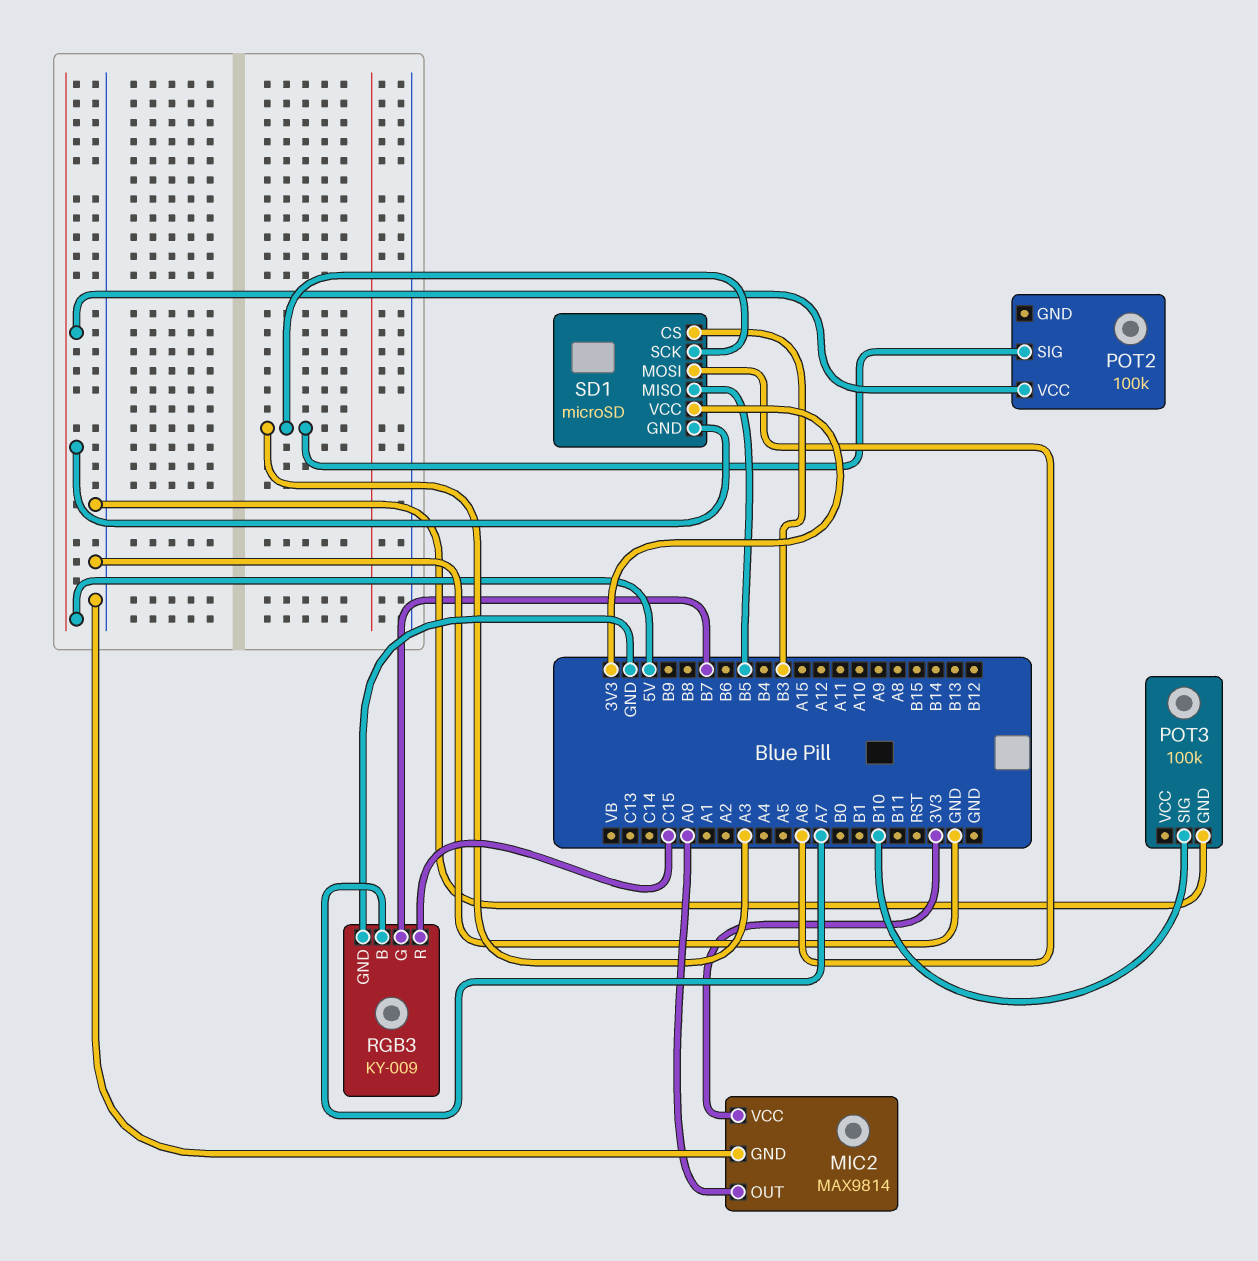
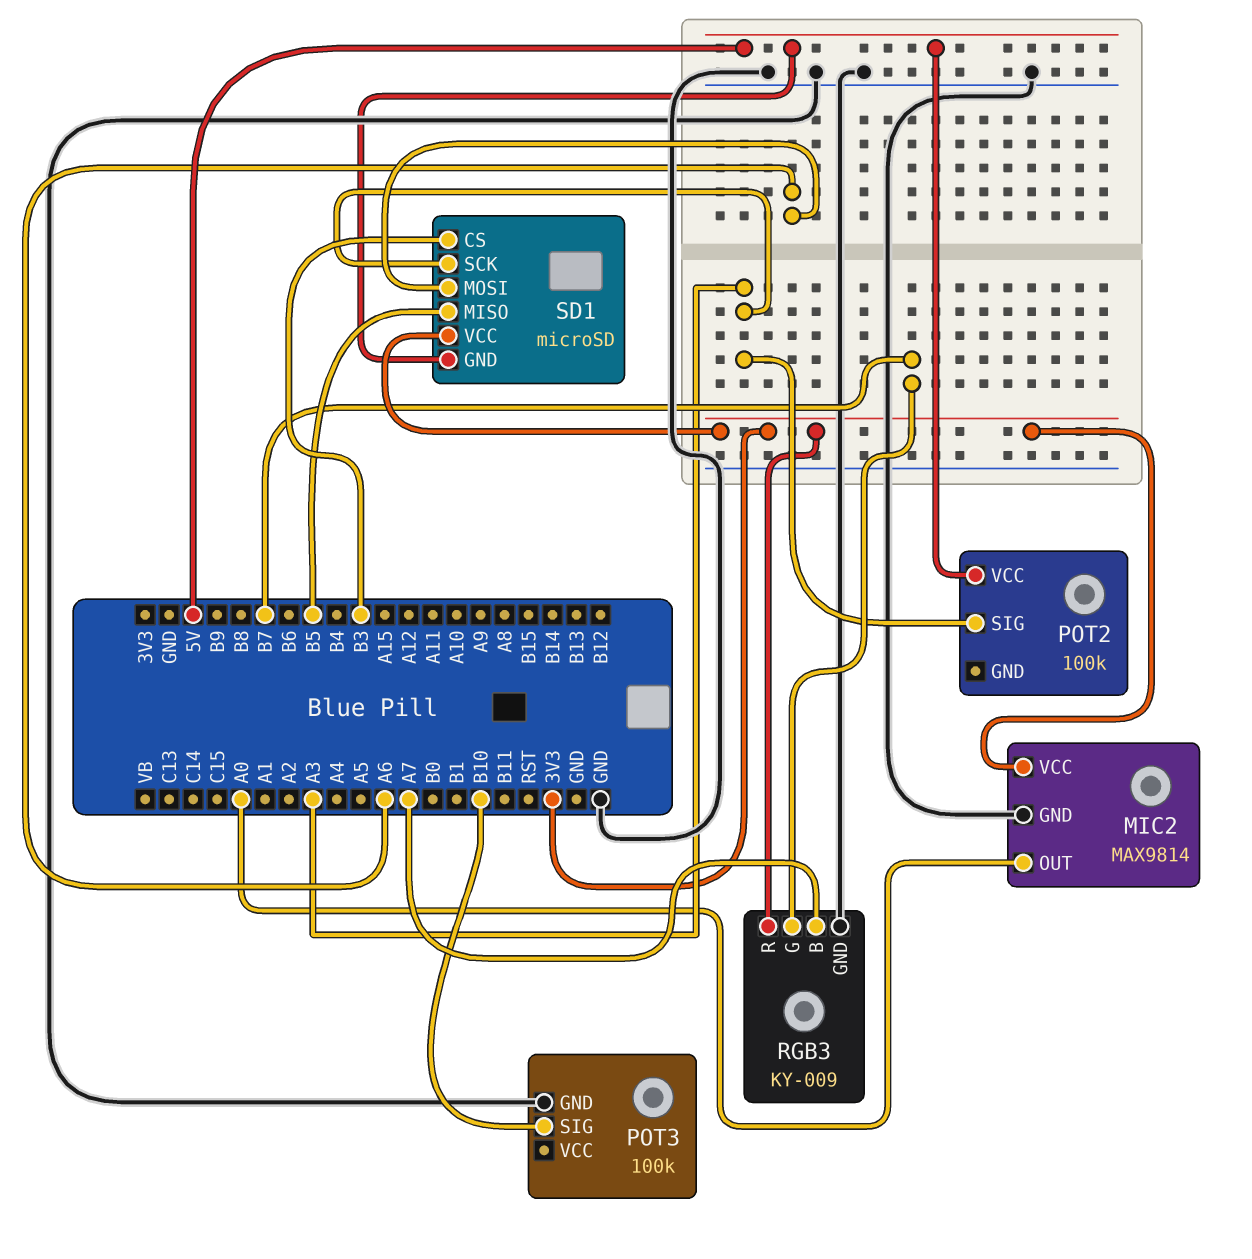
RGB3 pin R: C15 -> 3V3

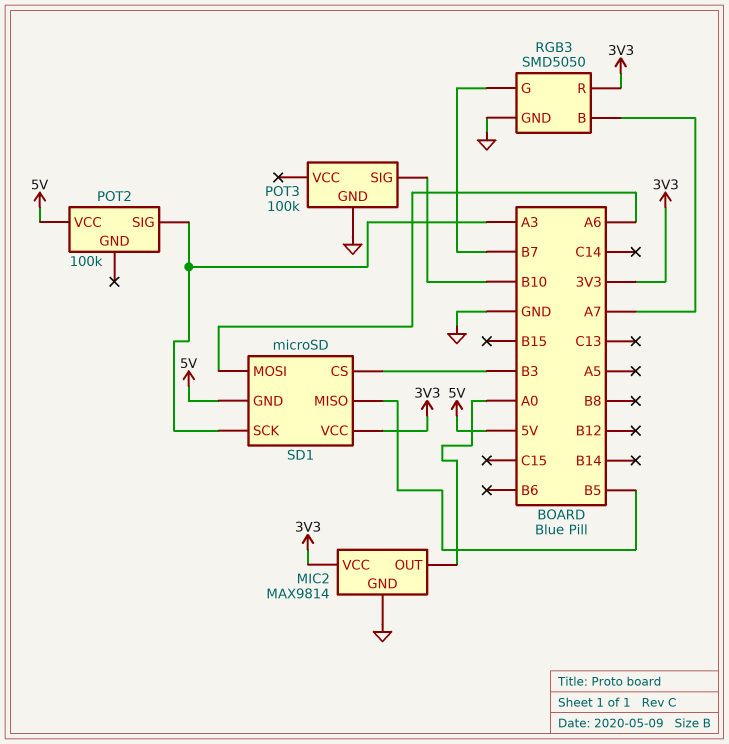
RGB3: KY-009 -> SMD5050

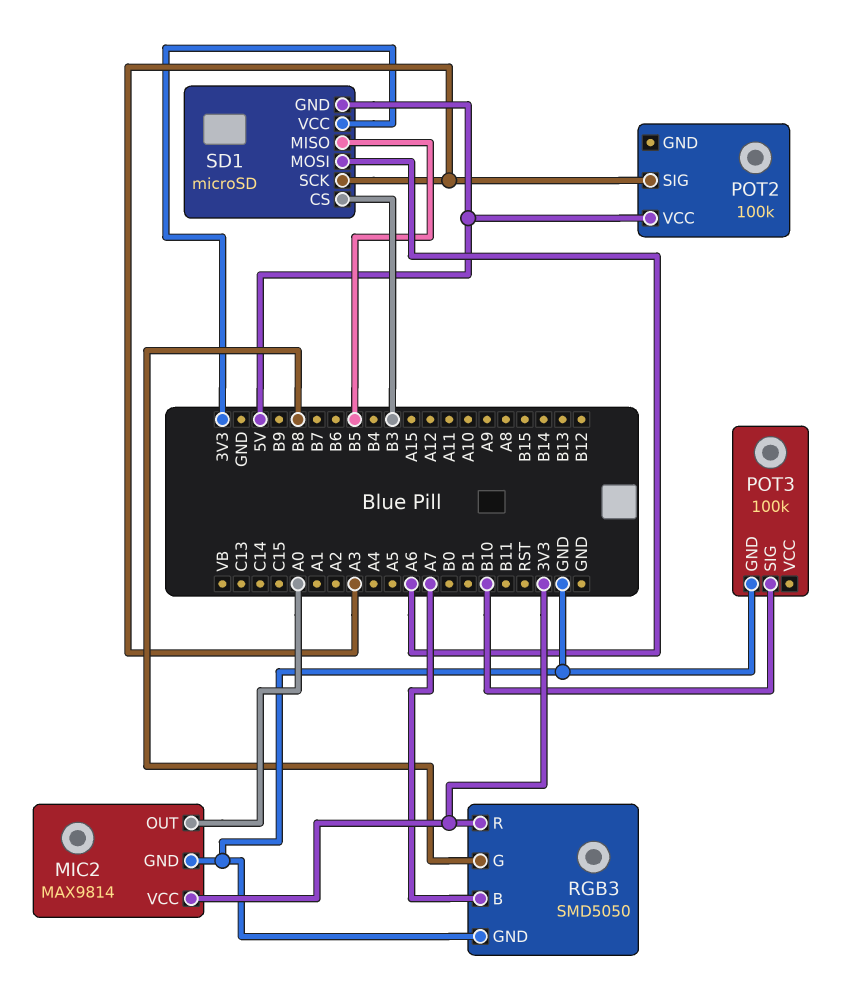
RGB3 pin G: B7 -> B8

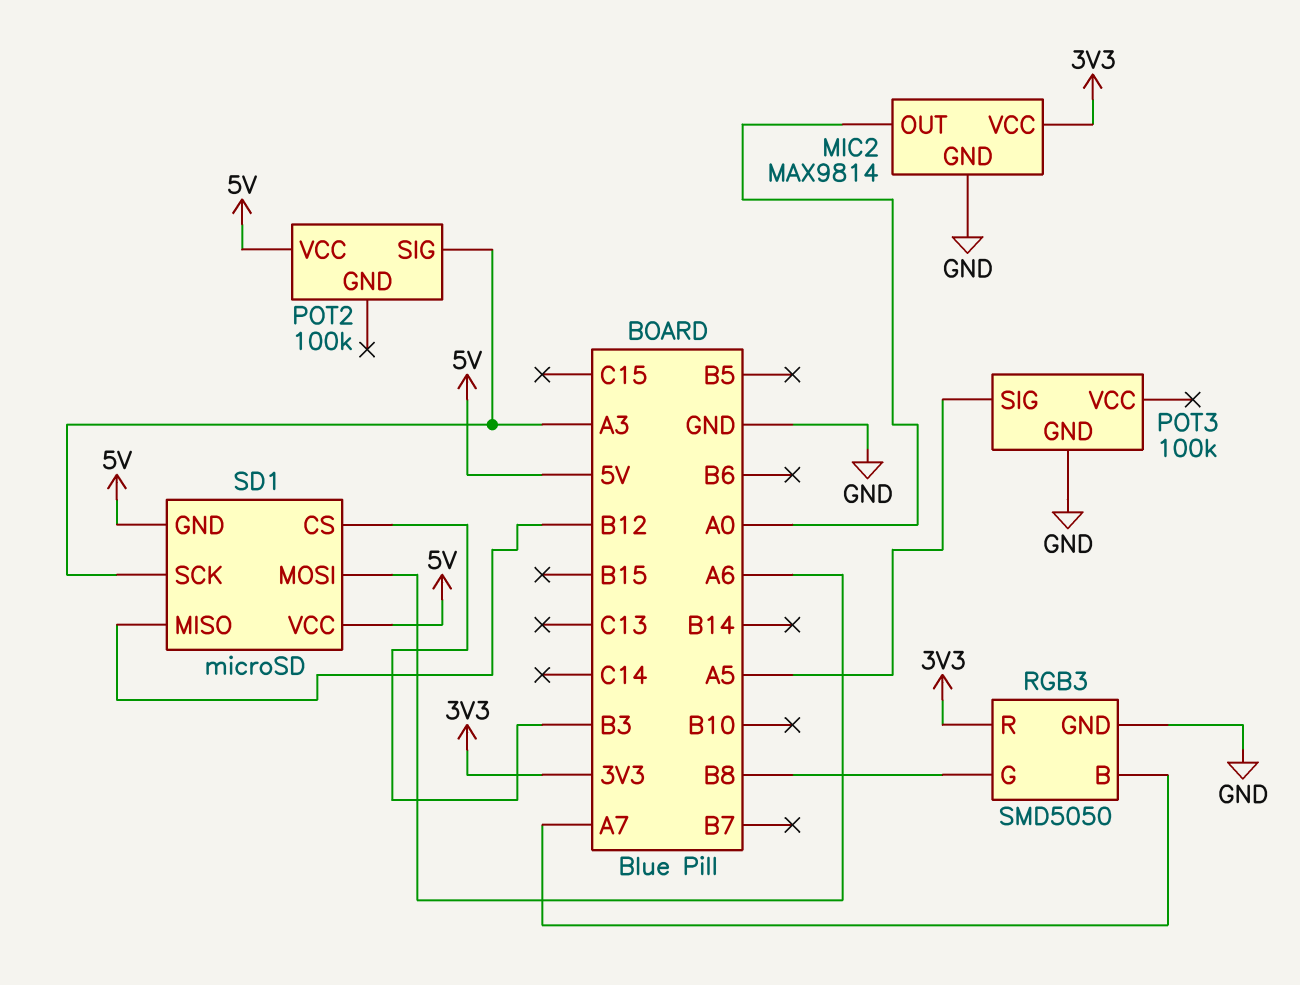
POT3 pin SIG: B10 -> A5
SD1 pin MISO: B5 -> B12
SD1 pin VCC: 3V3 -> 5V

